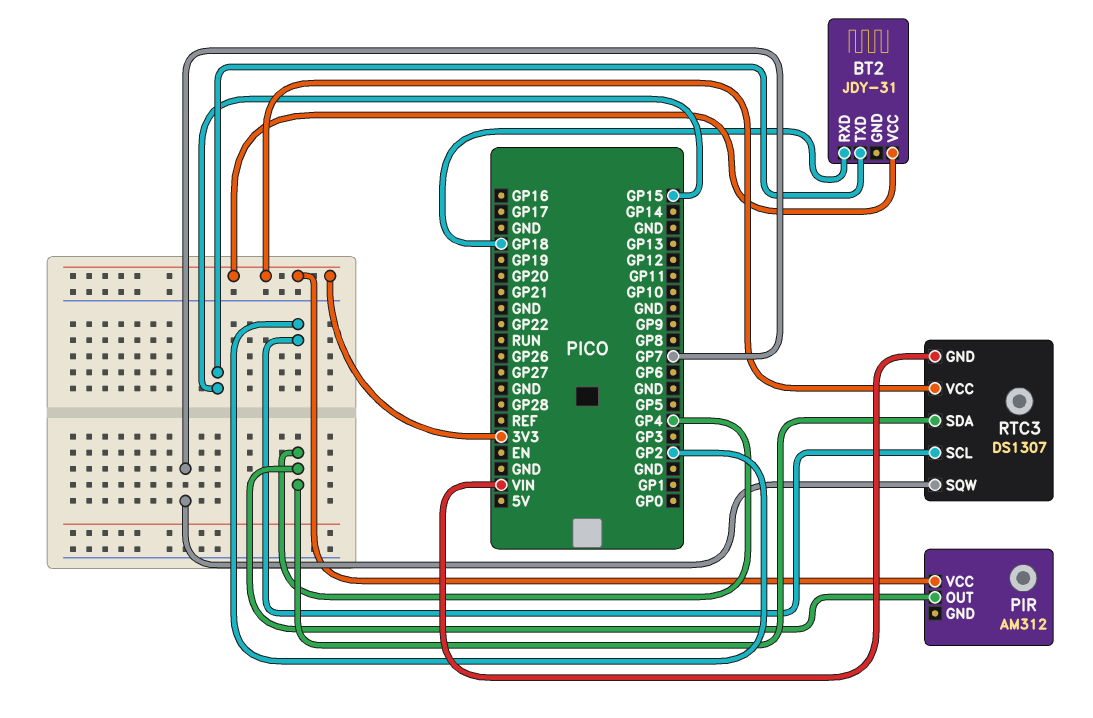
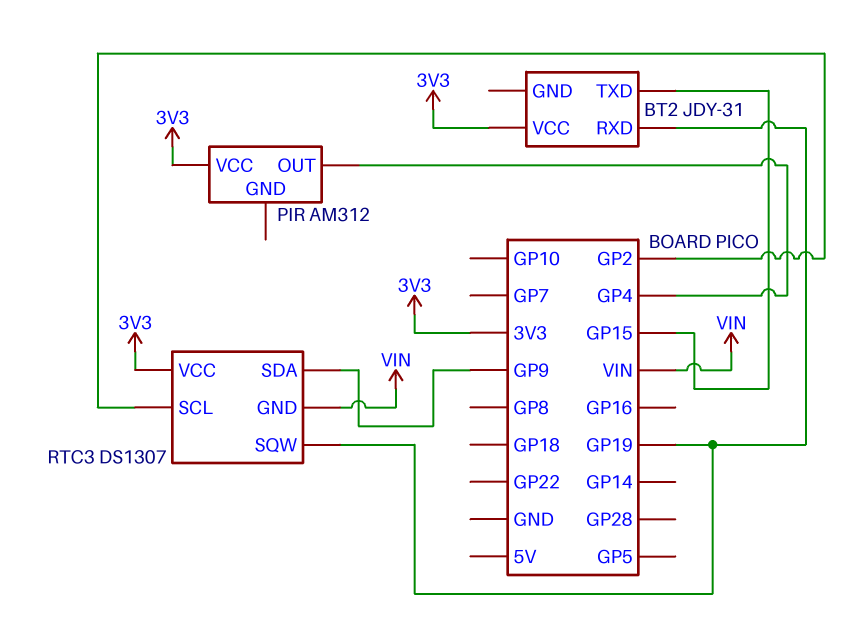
BT2 pin RXD: GP18 -> GP19
RTC3 pin SDA: GP4 -> GP9
RTC3 pin SQW: GP7 -> GP19

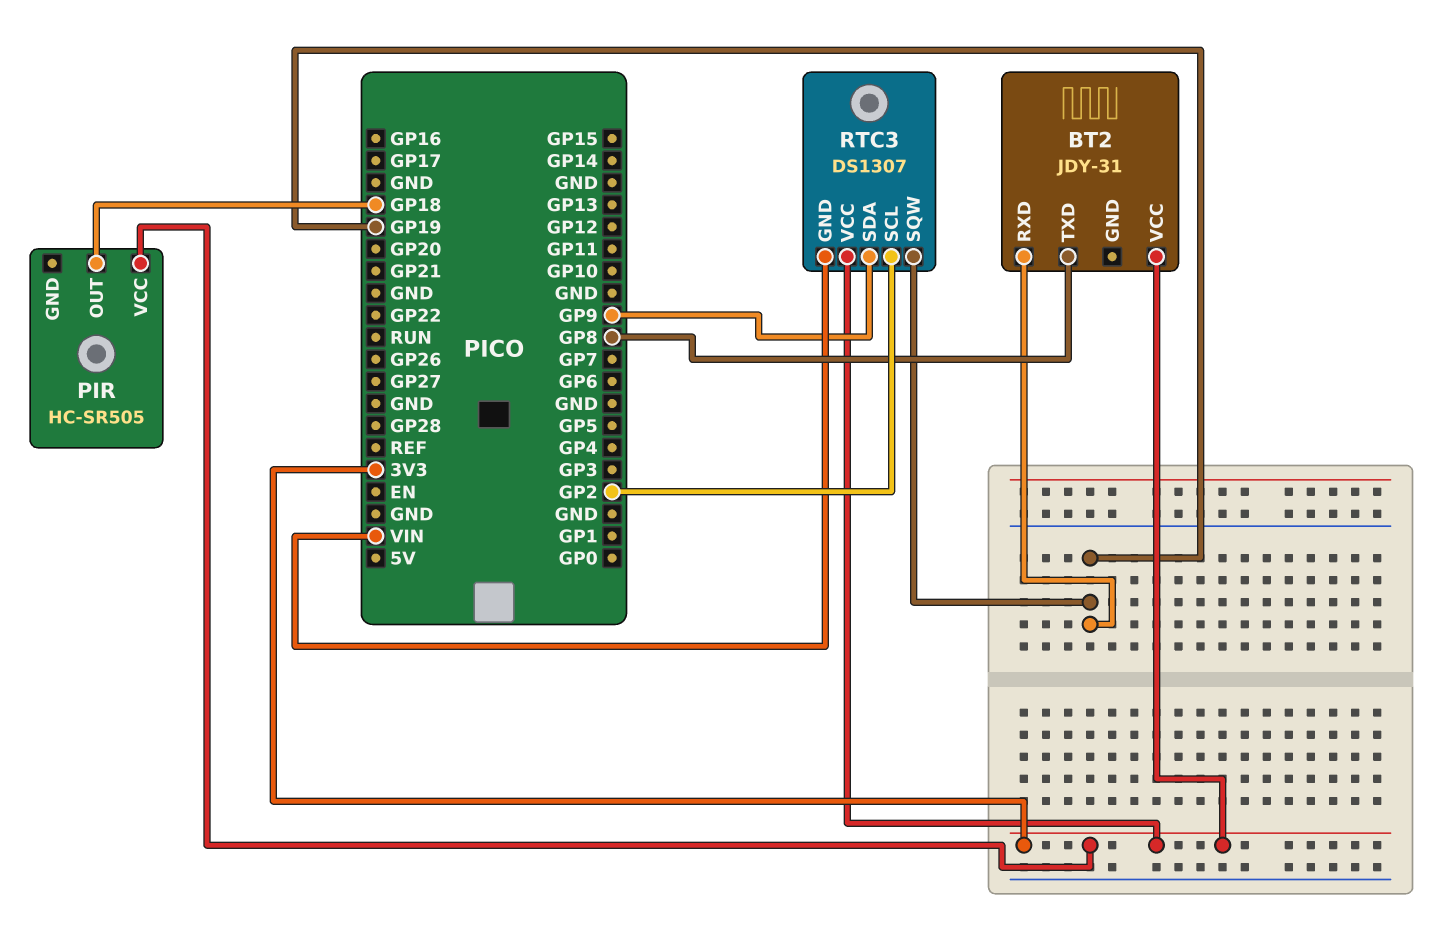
BT2 pin TXD: GP15 -> GP8
PIR: AM312 -> HC-SR505
PIR pin OUT: GP4 -> GP18

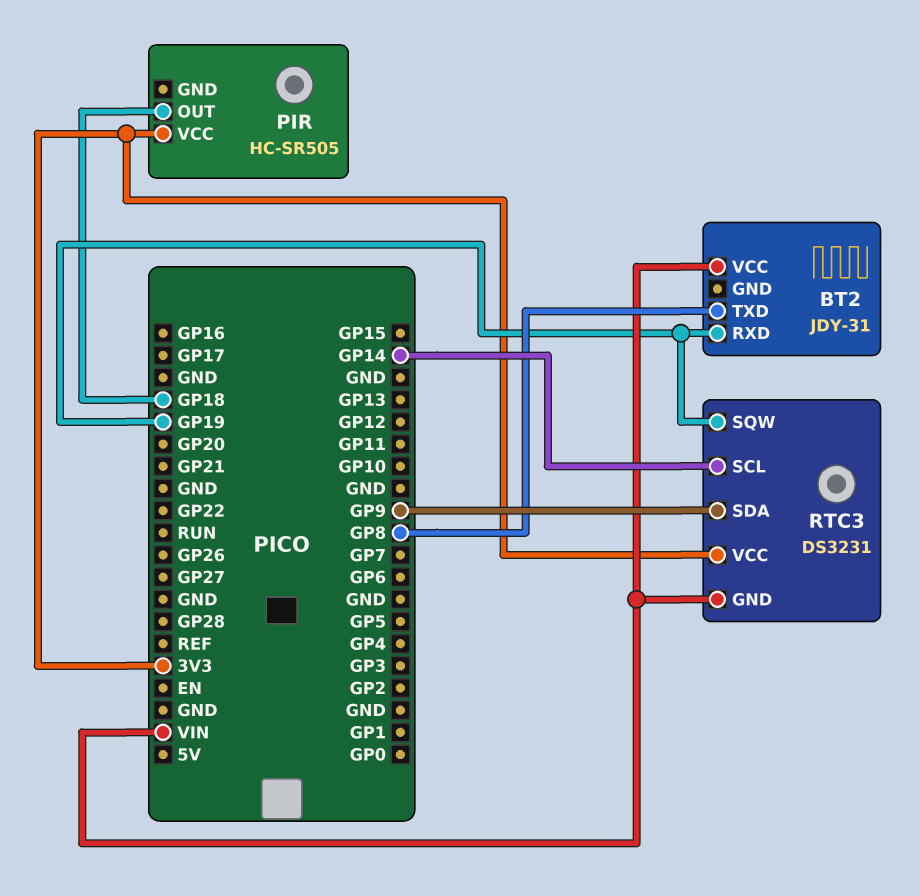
BT2 pin VCC: 3V3 -> VIN
RTC3: DS1307 -> DS3231
RTC3 pin SCL: GP2 -> GP14

